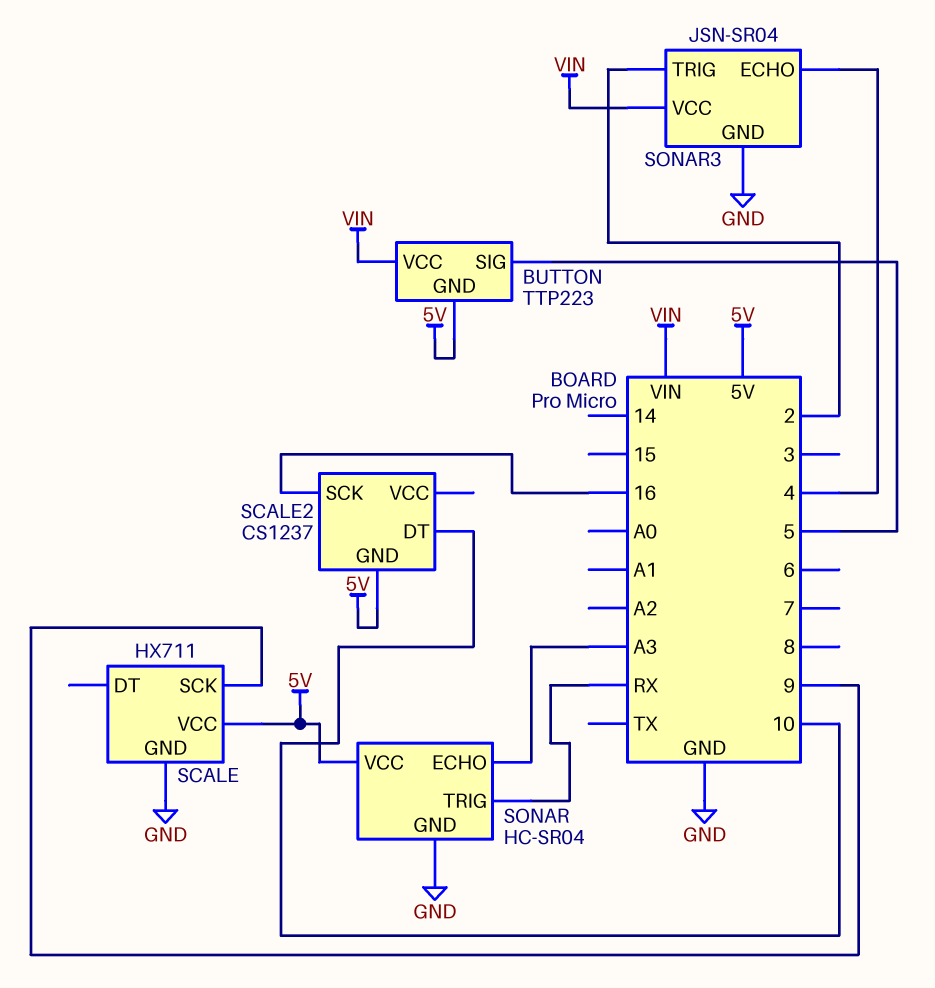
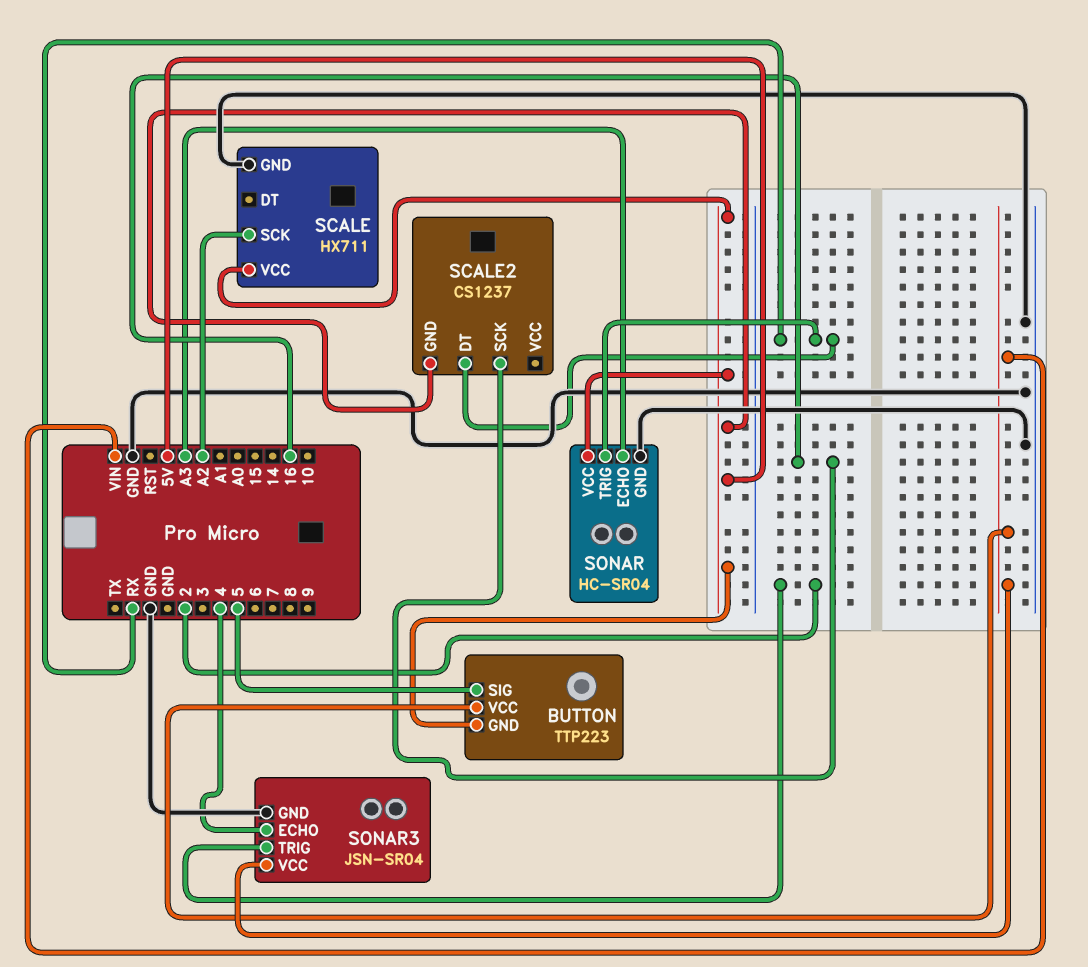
SCALE pin SCK: 9 -> A2
SCALE2 pin DT: 10 -> RX

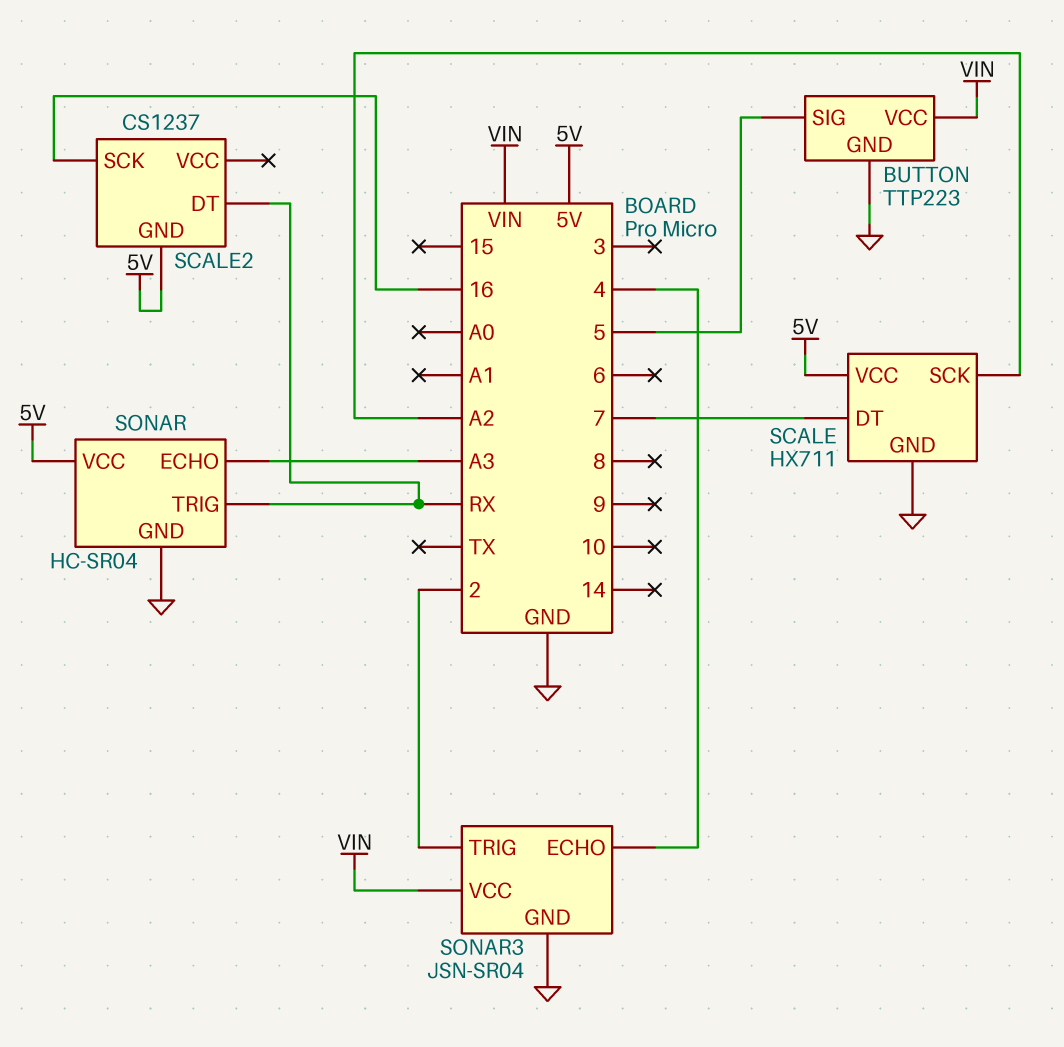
BUTTON pin GND: 5V -> GND
SCALE pin DT: none -> 7

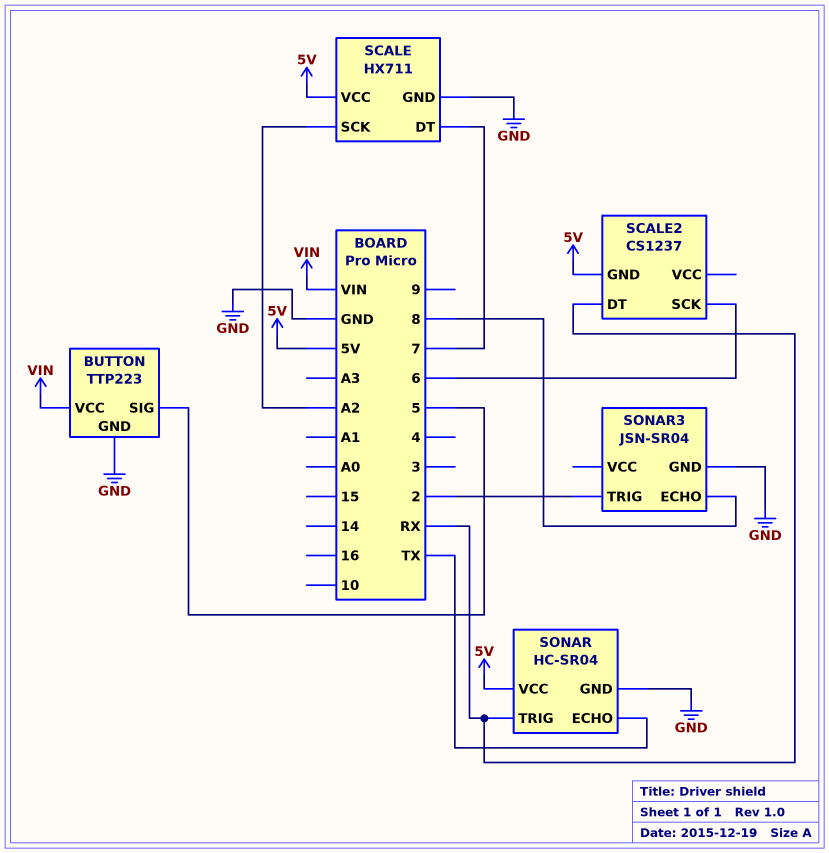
SCALE2 pin SCK: 16 -> 6
SONAR pin ECHO: A3 -> TX
SONAR3 pin ECHO: 4 -> 8
SONAR3 pin VCC: VIN -> none

